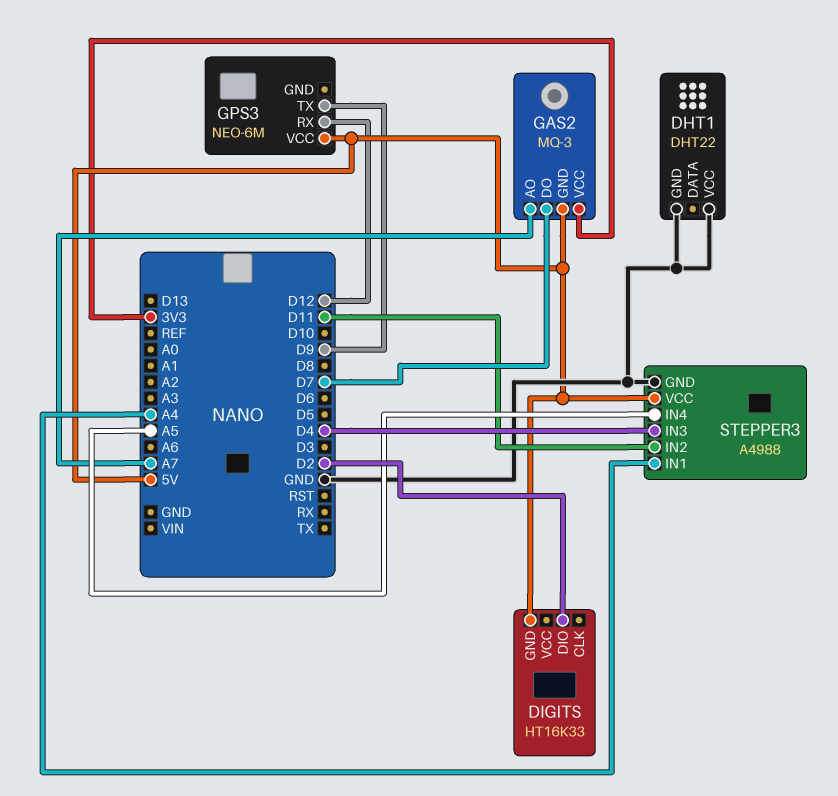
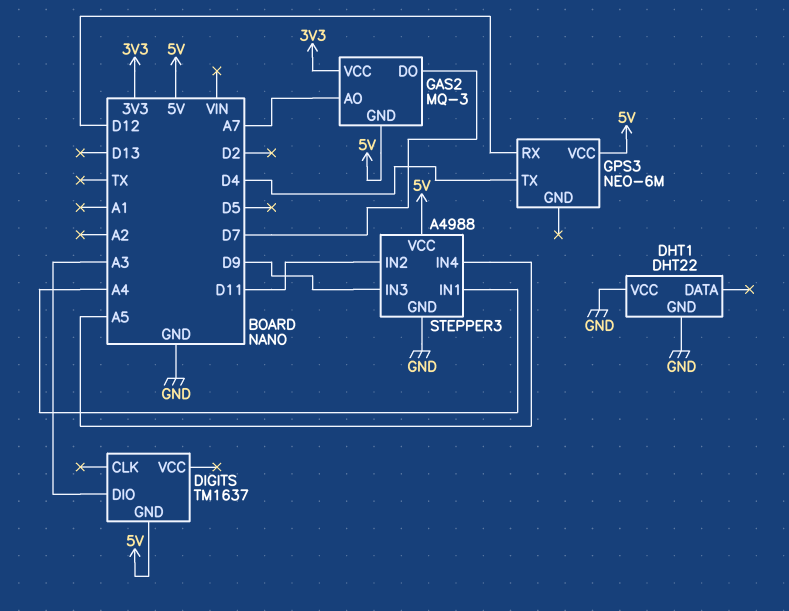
DIGITS: HT16K33 -> TM1637
DIGITS pin DIO: D2 -> A3
GPS3 pin TX: D9 -> D4
STEPPER3 pin IN3: D4 -> D9

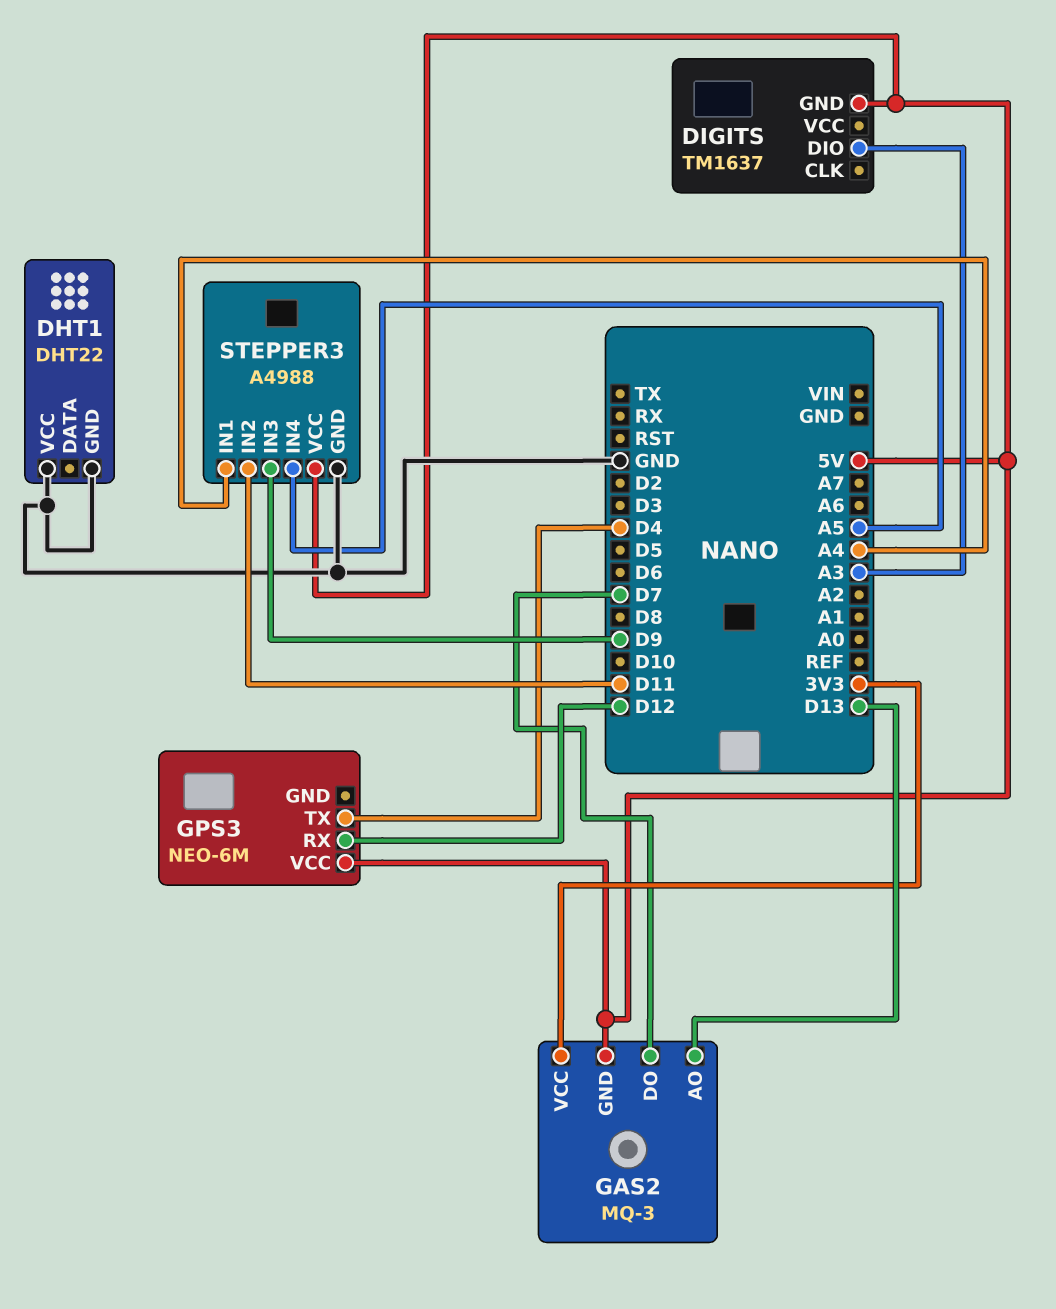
GAS2 pin AO: A7 -> D13

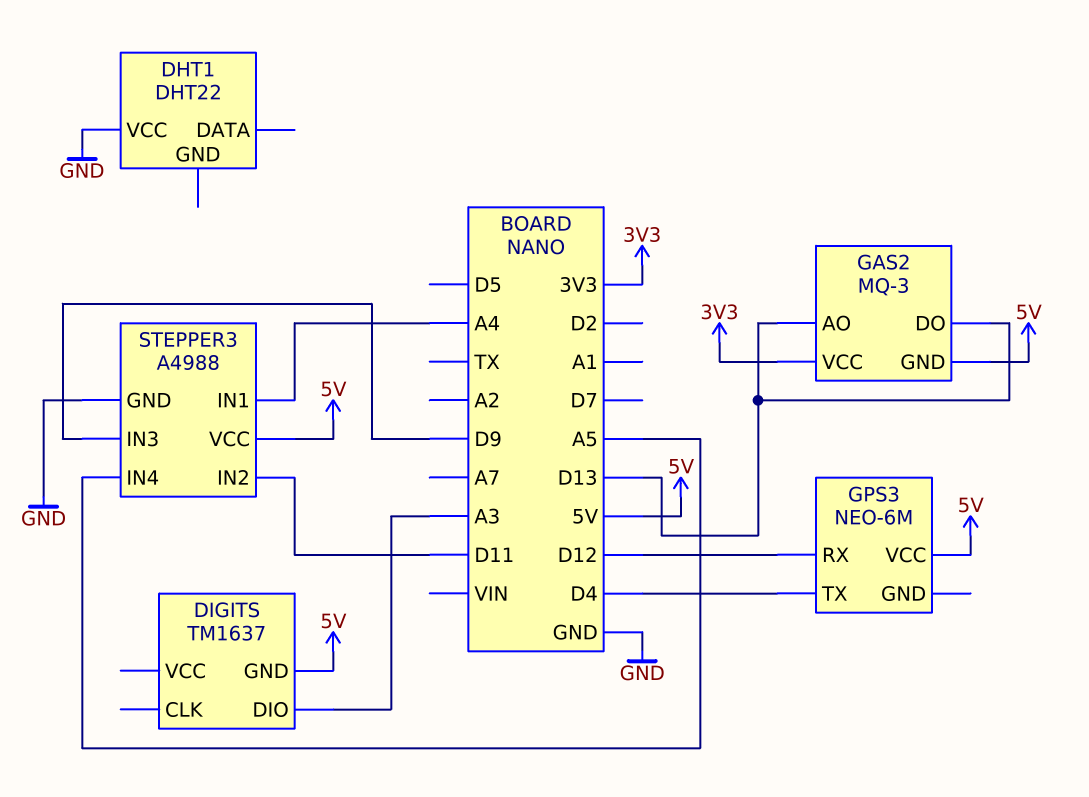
DHT1 pin GND: GND -> none
GAS2 pin DO: D7 -> D13

